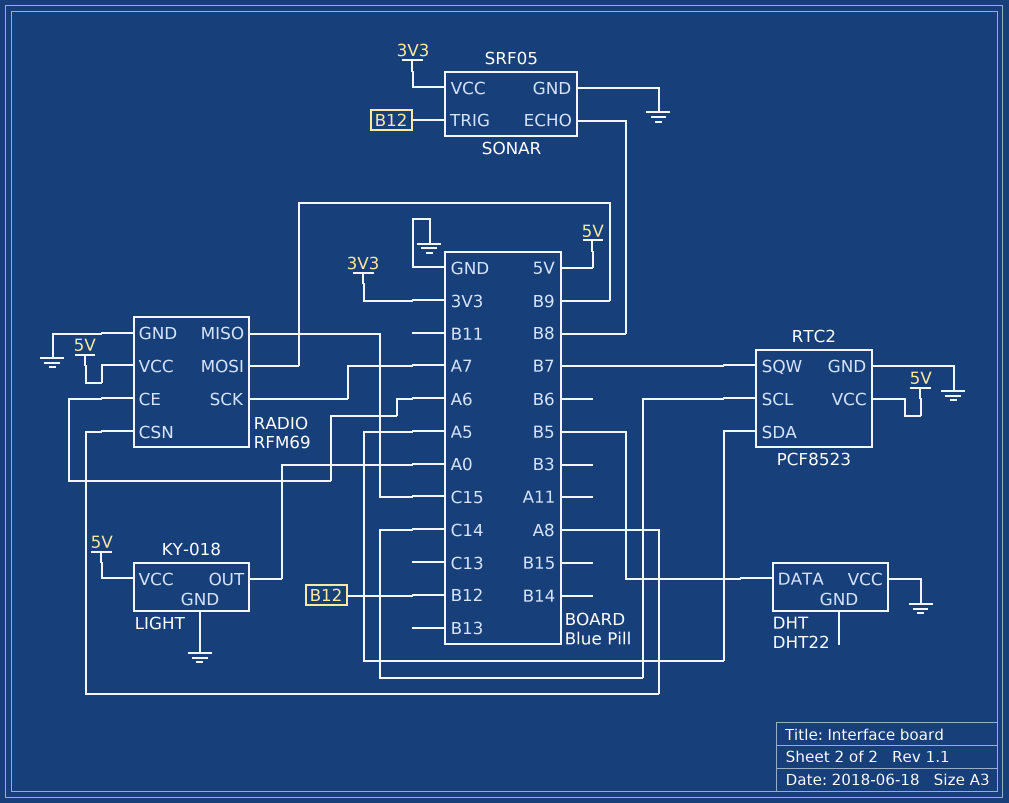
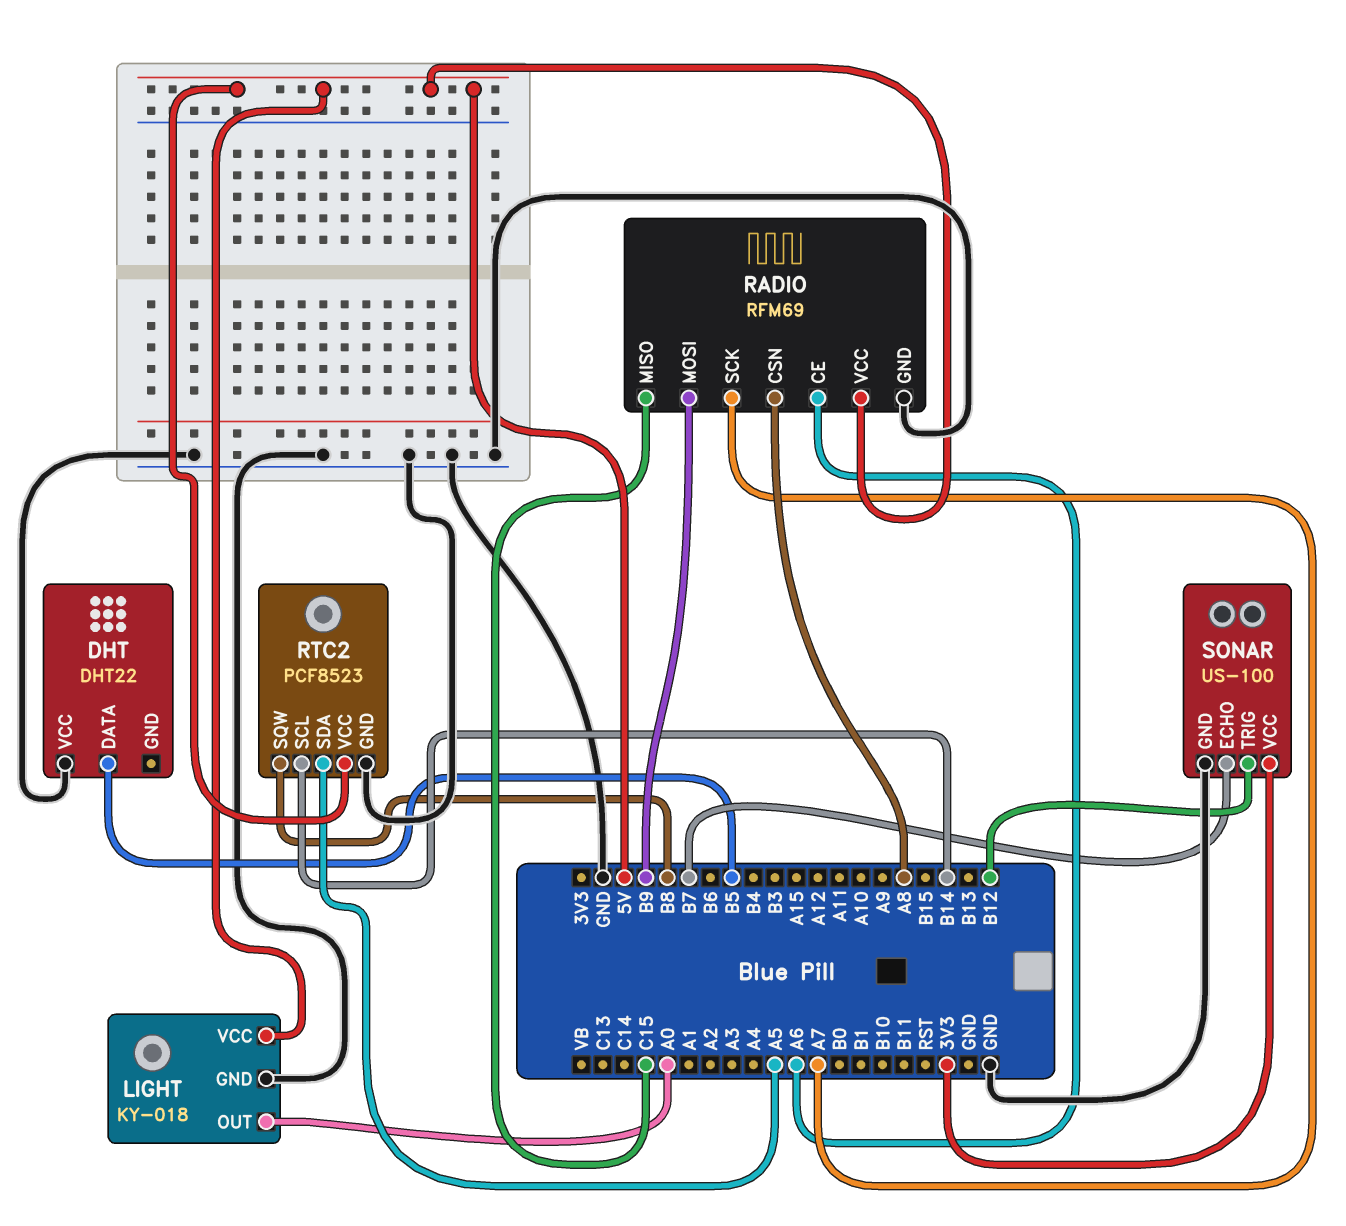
RTC2 pin SCL: C14 -> B14
RTC2 pin SQW: B7 -> B8
SONAR: SRF05 -> US-100
SONAR pin ECHO: B8 -> B7

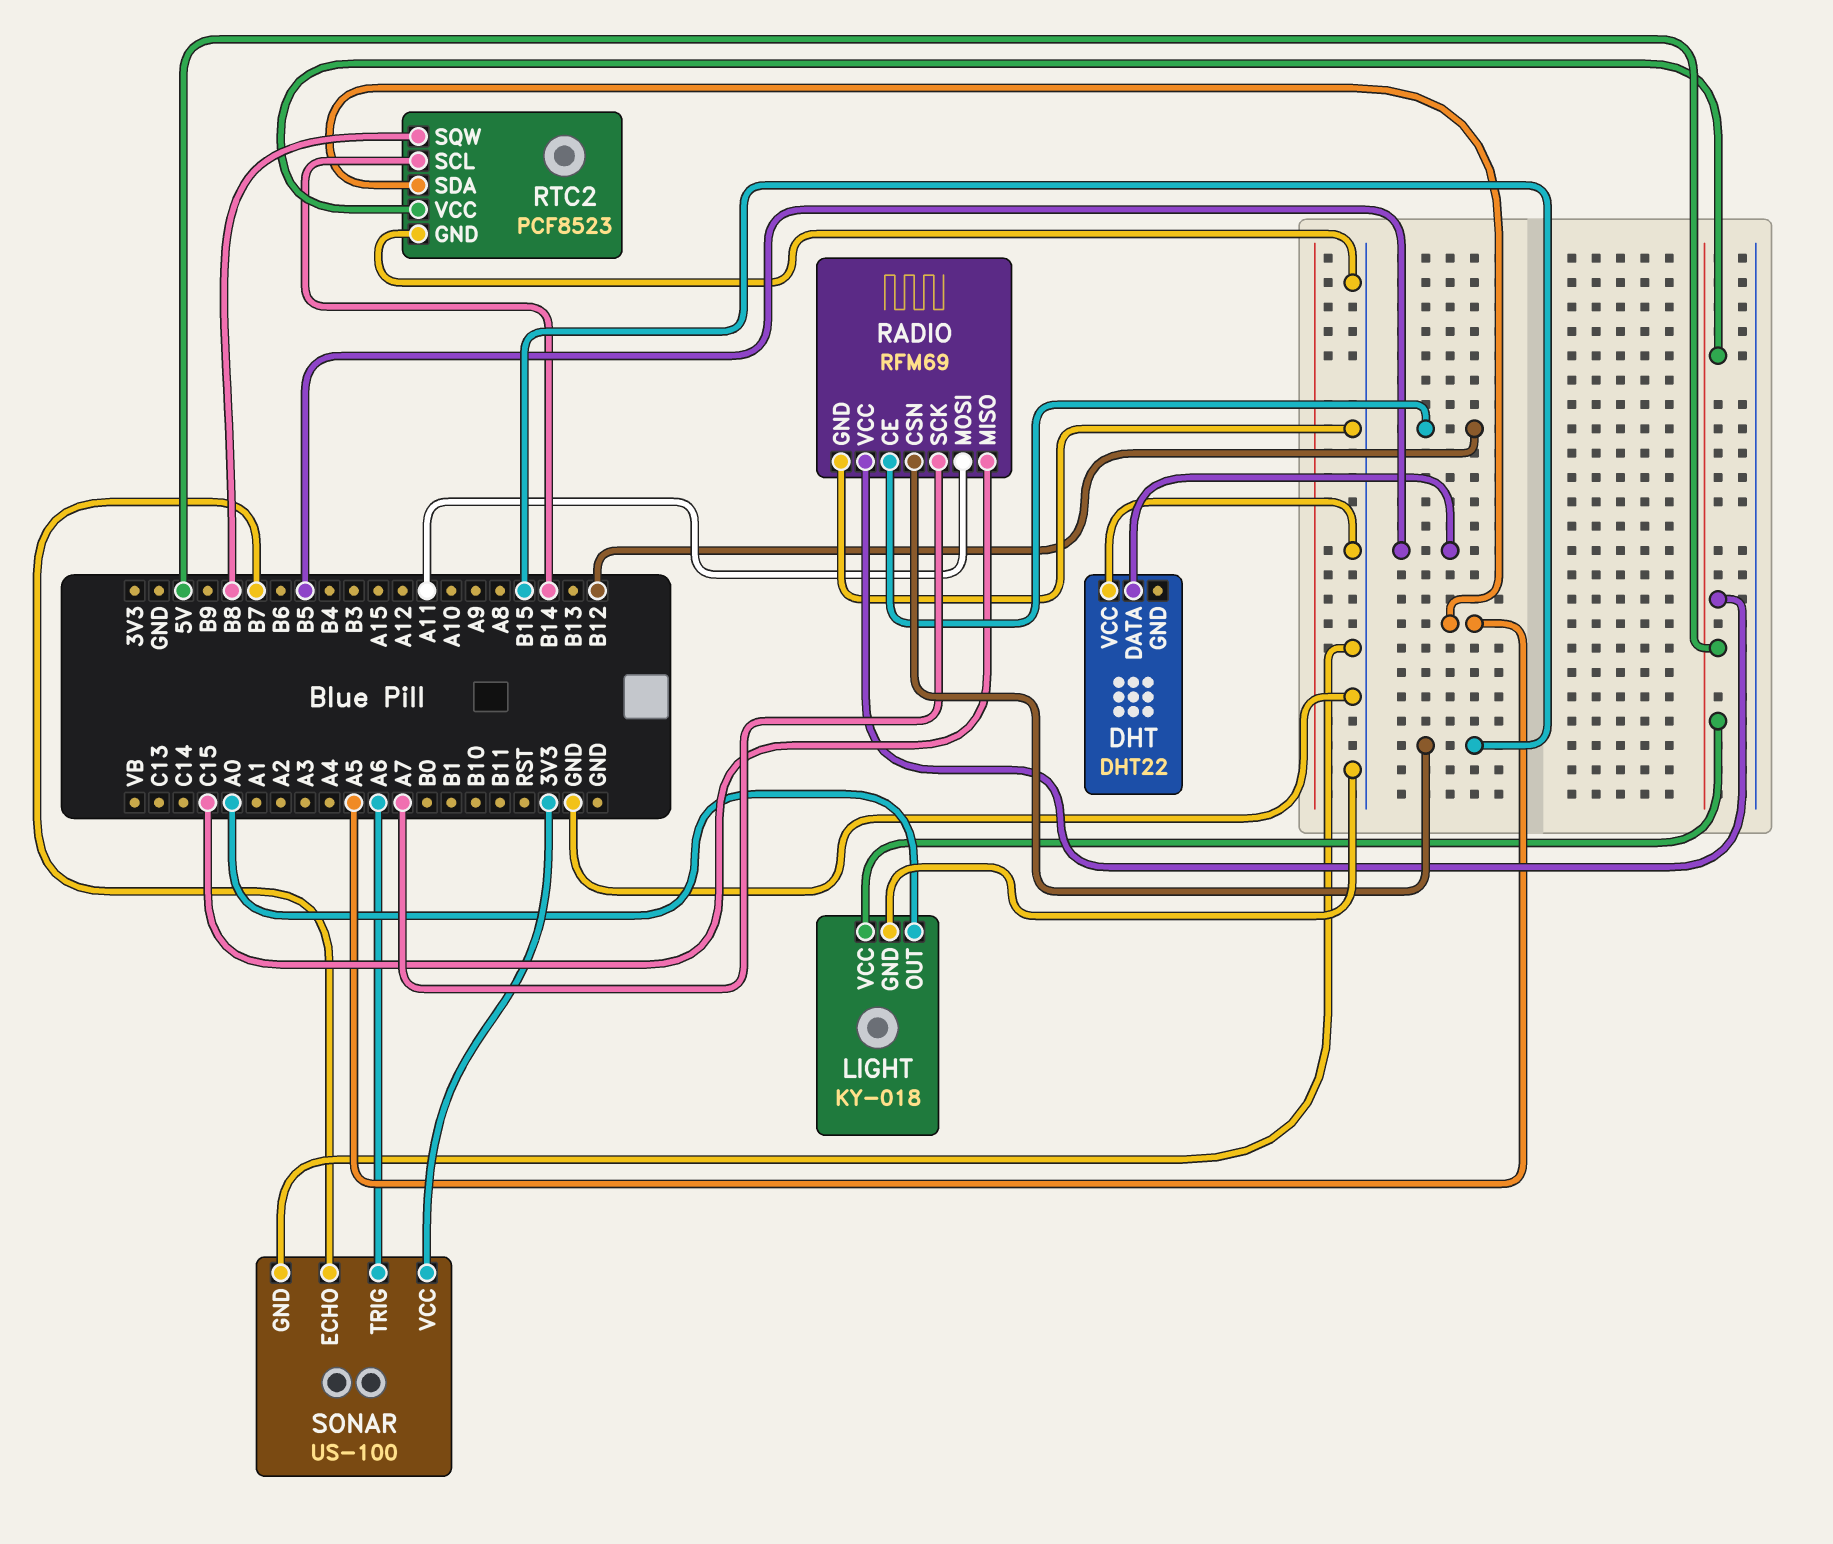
RADIO pin CE: A6 -> B12
RADIO pin CSN: A8 -> B15
RADIO pin MOSI: B9 -> A11
SONAR pin TRIG: B12 -> A6

